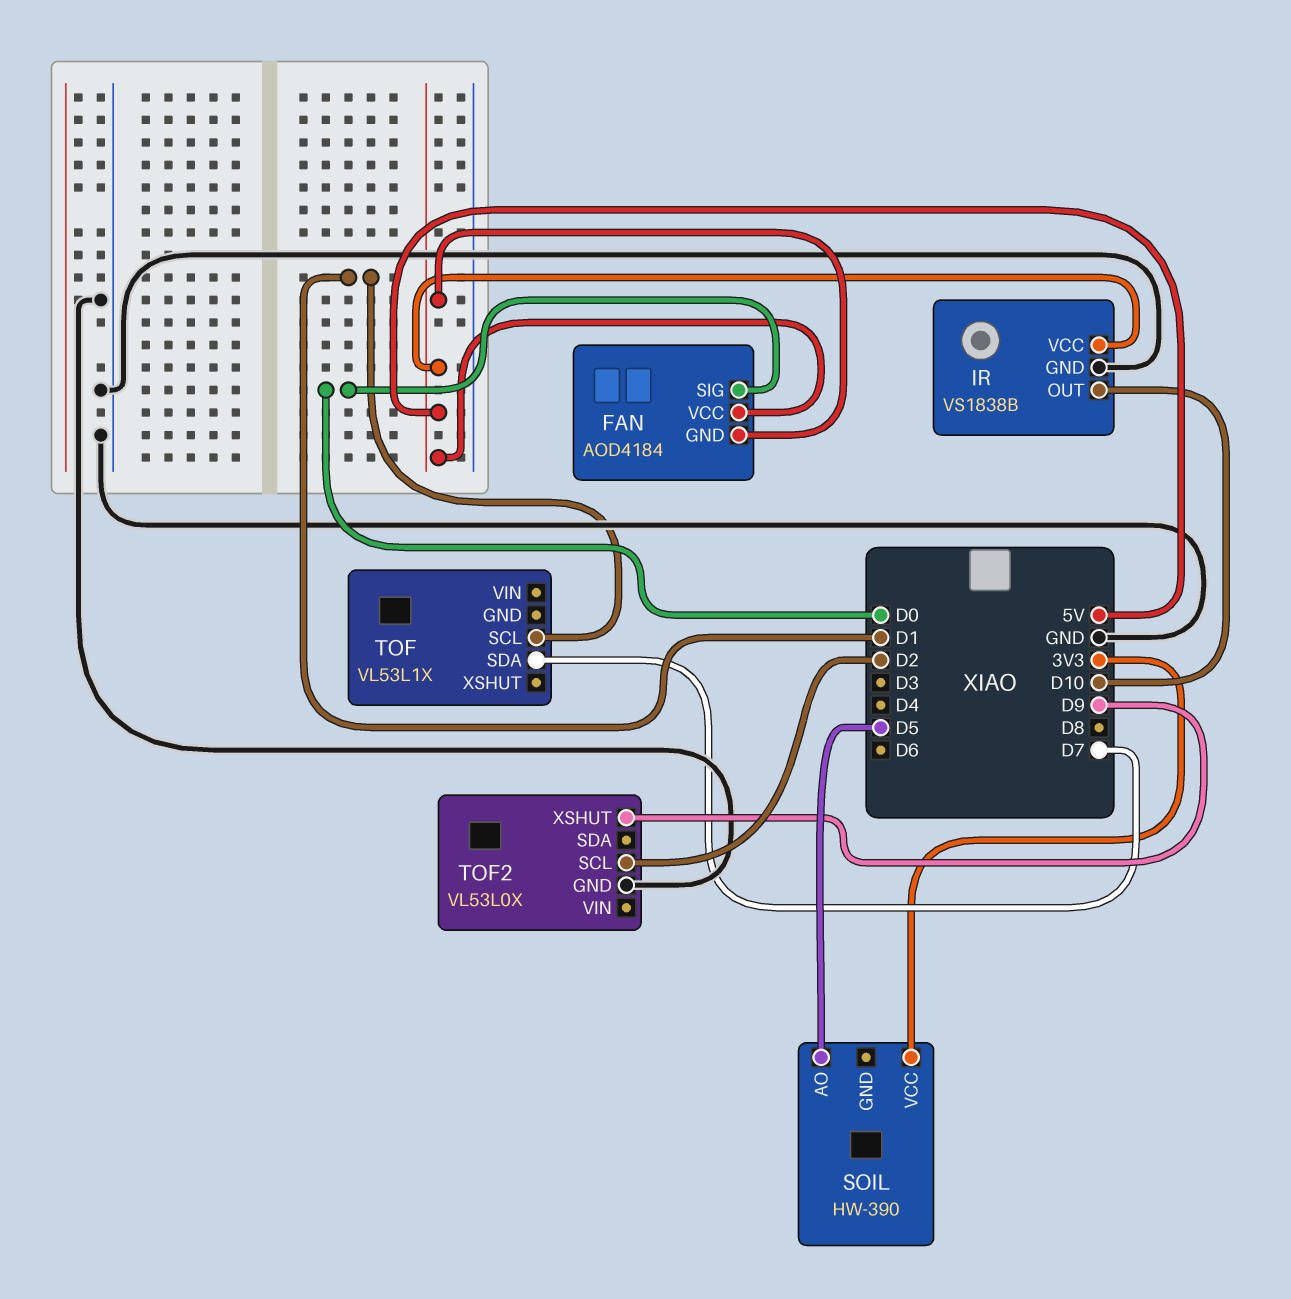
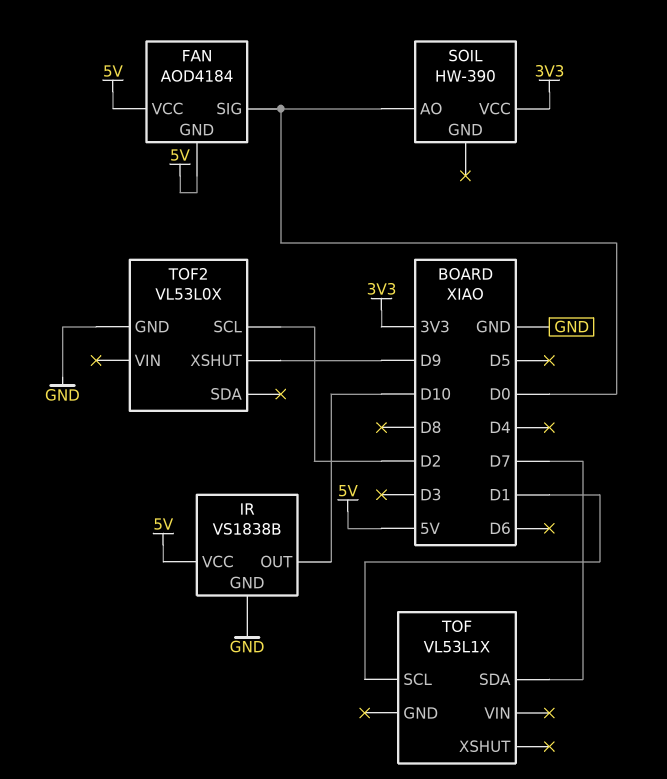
SOIL pin AO: D5 -> D0

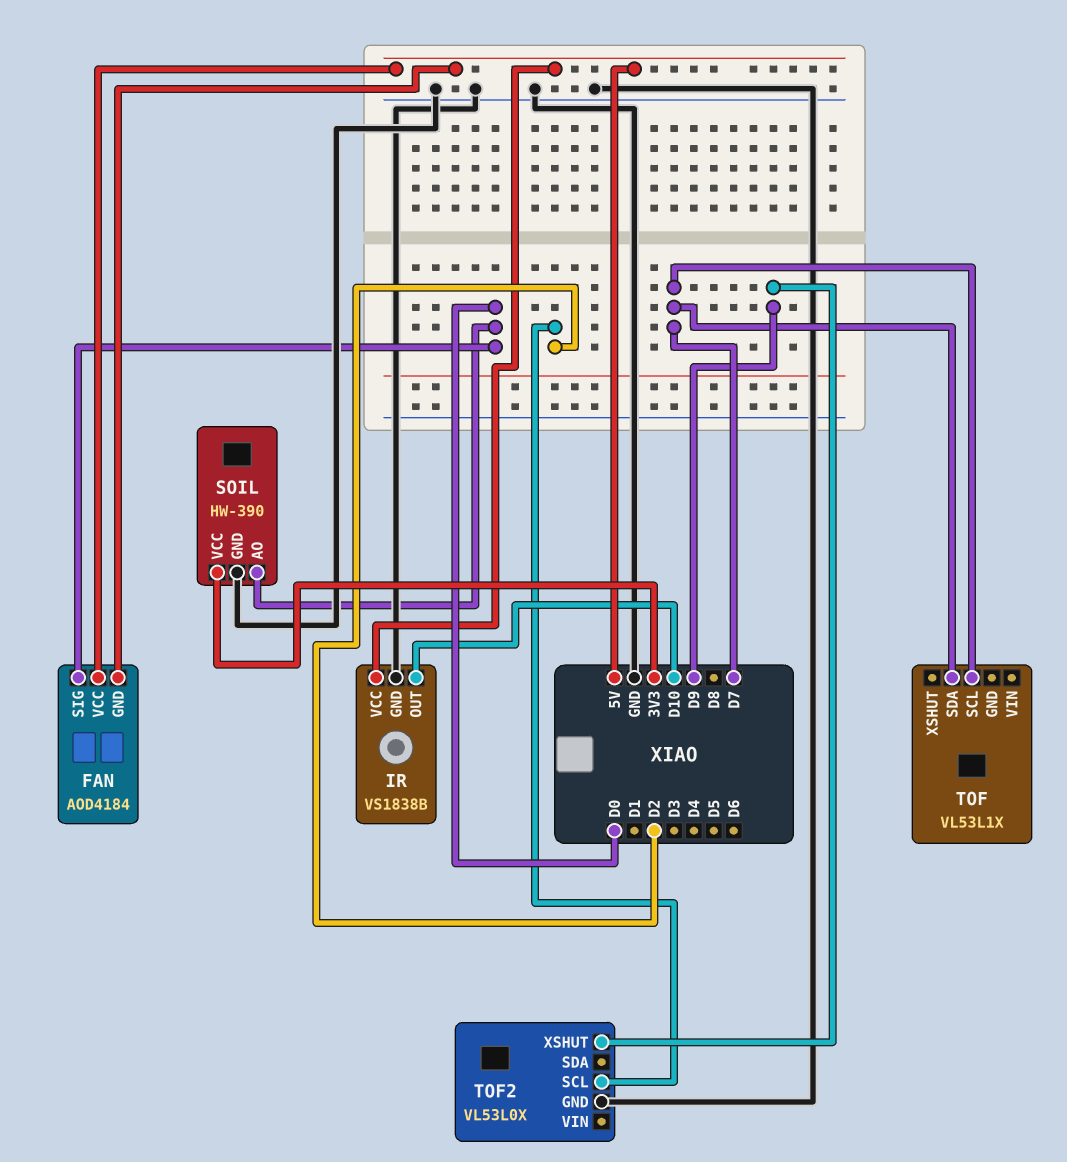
SOIL pin GND: none -> GND
TOF pin SCL: D1 -> D7

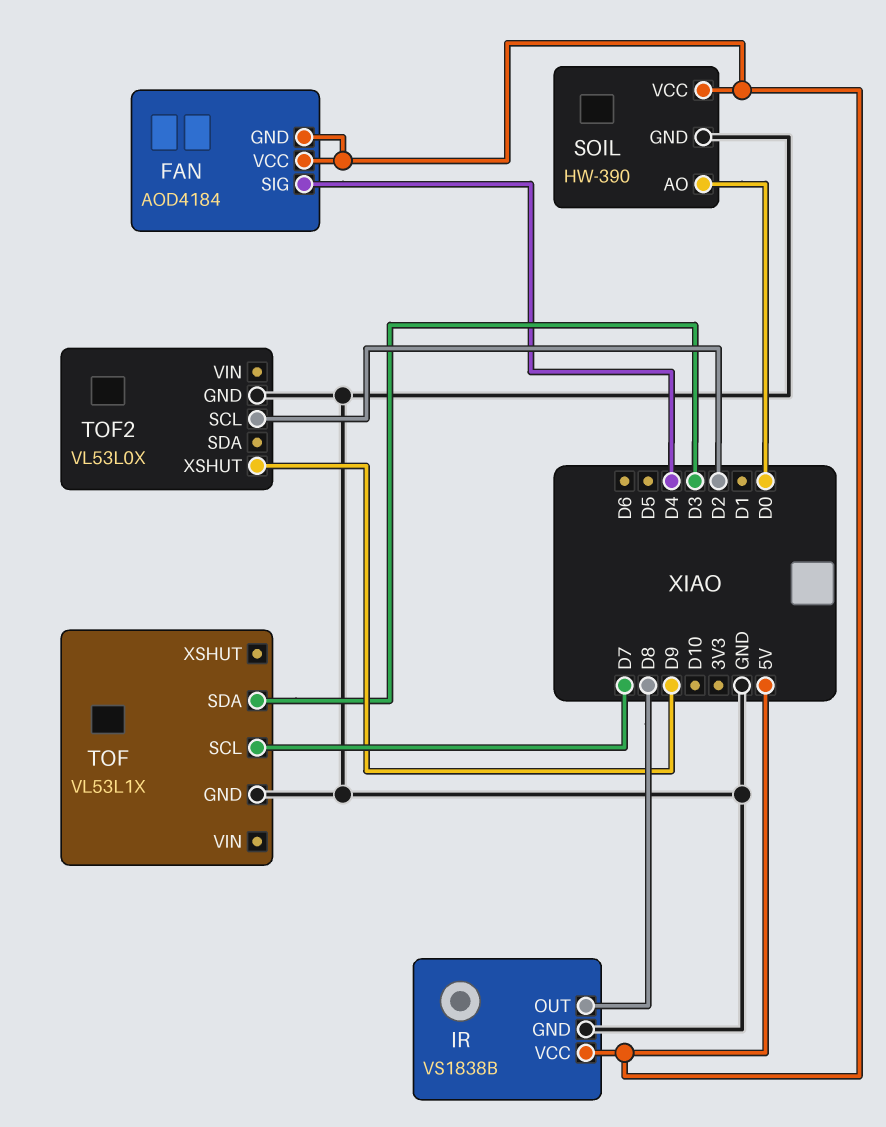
FAN pin SIG: D0 -> D4
IR pin OUT: D10 -> D8
SOIL pin VCC: 3V3 -> 5V
TOF pin GND: none -> GND
TOF pin SDA: D7 -> D3

